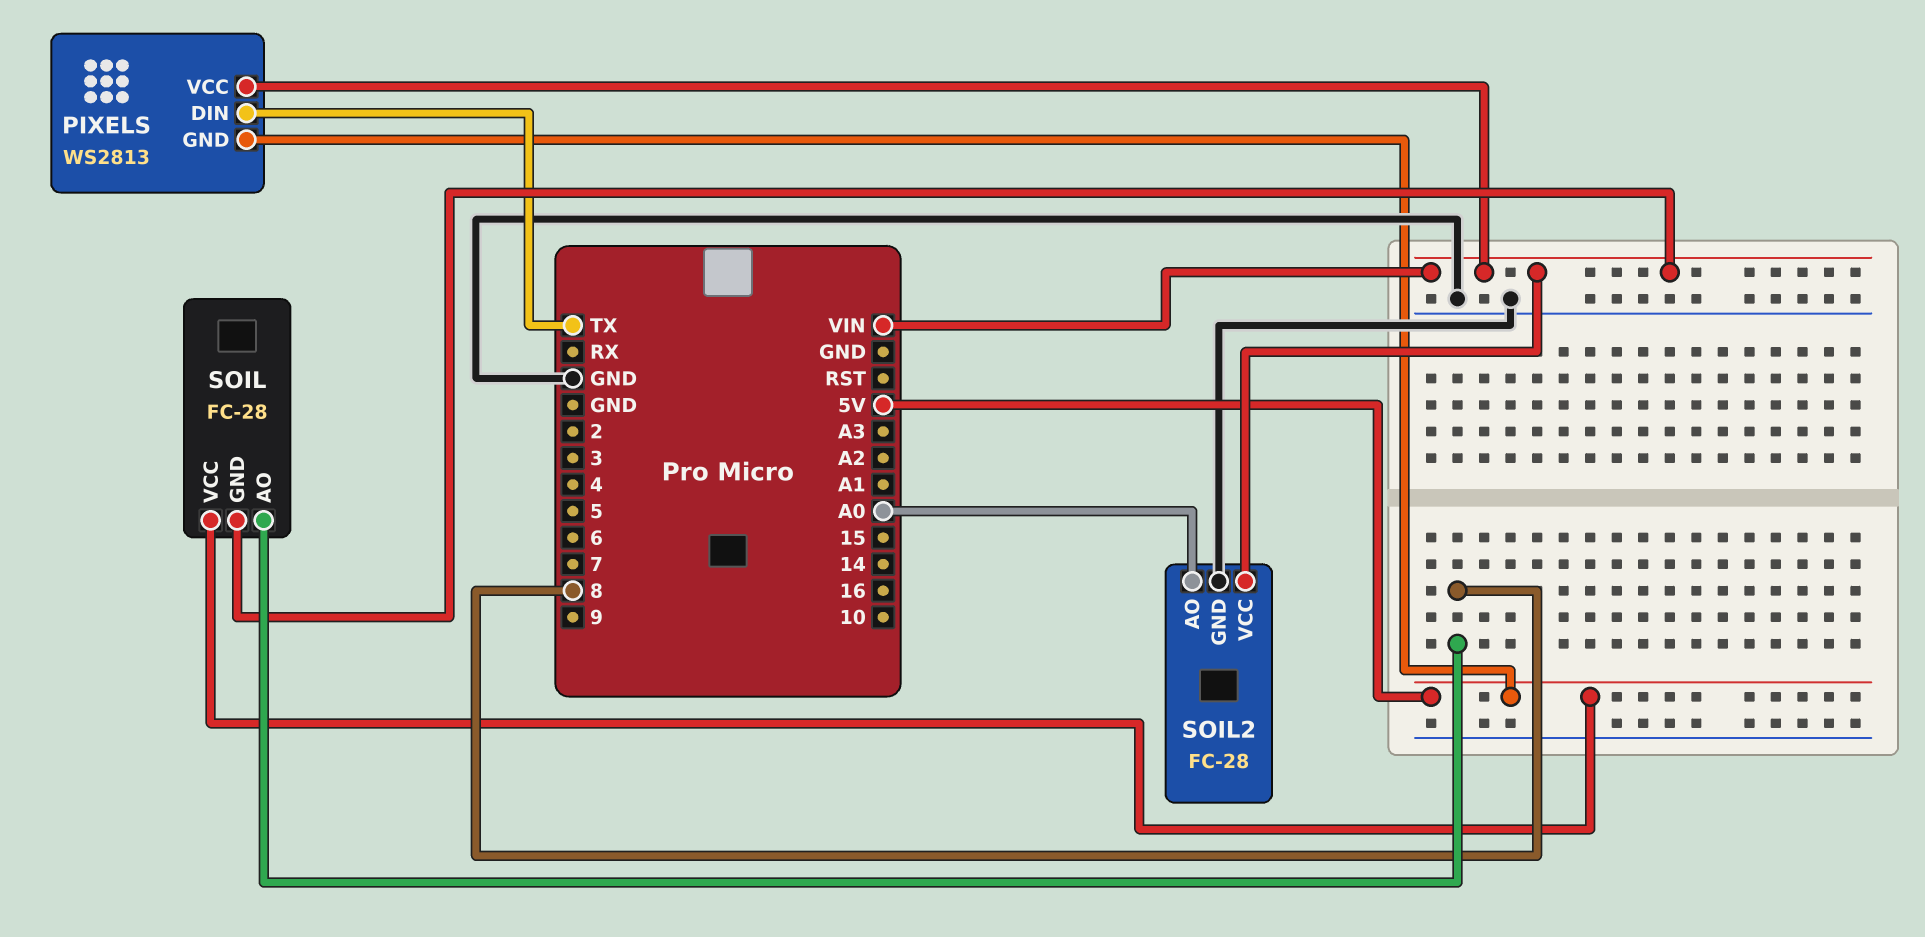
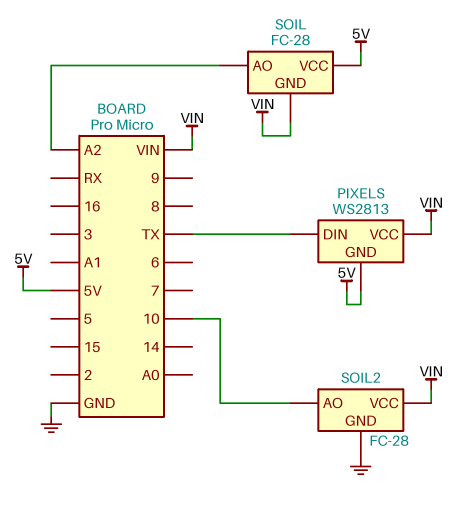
SOIL pin AO: 8 -> A2
SOIL2 pin AO: A0 -> 10

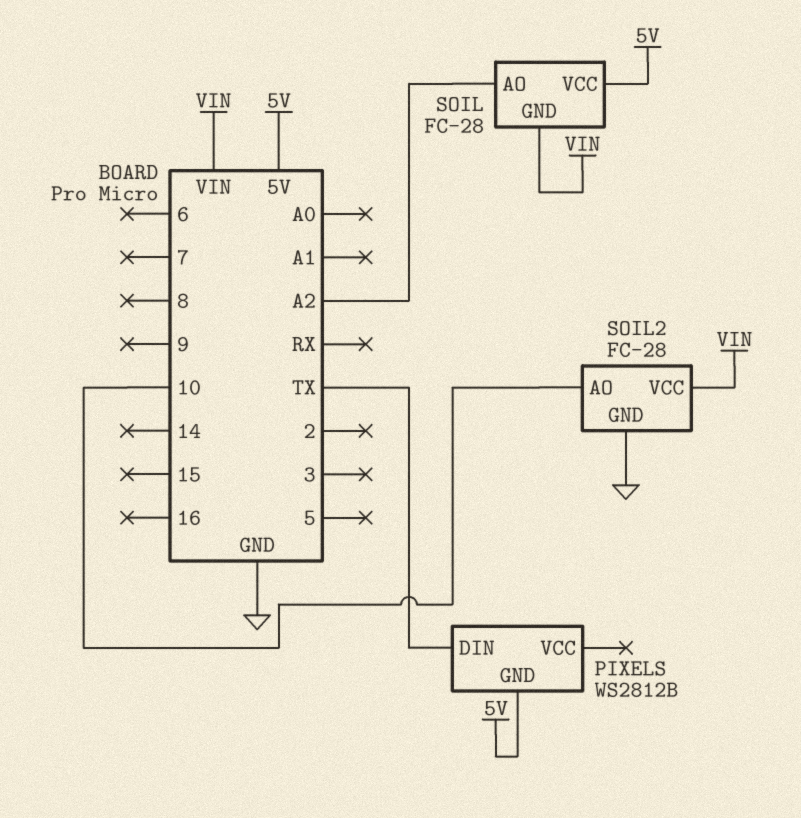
PIXELS: WS2813 -> WS2812B
PIXELS pin VCC: VIN -> none

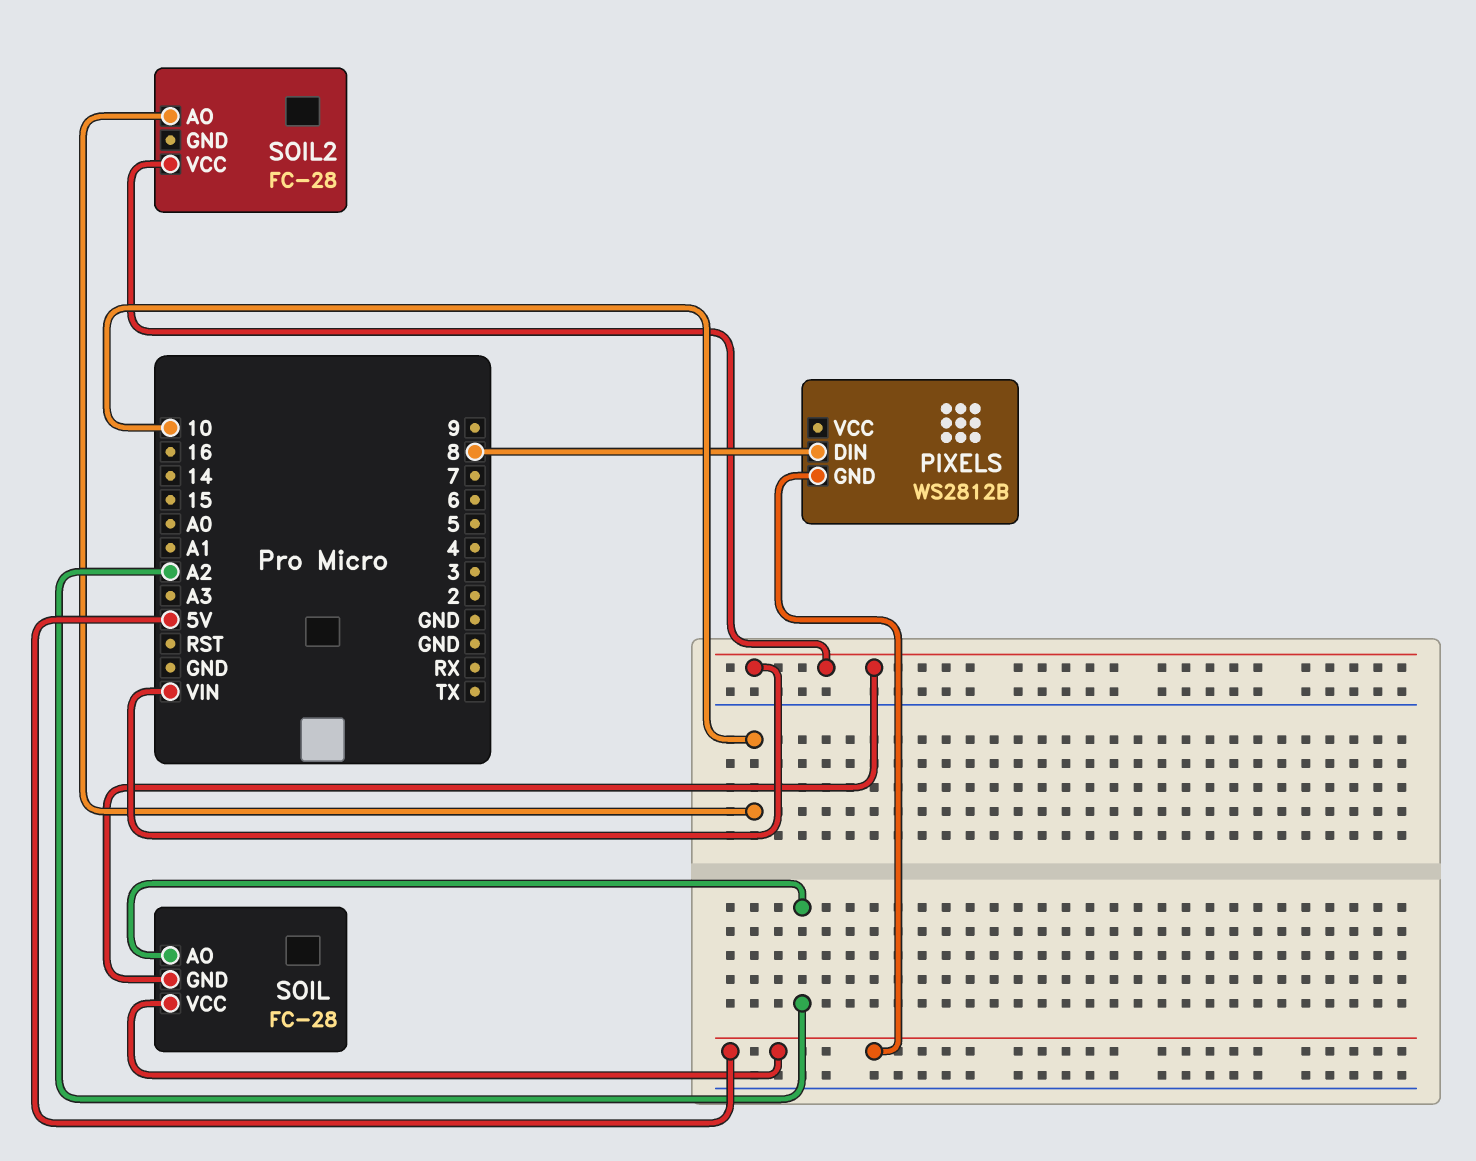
PIXELS pin DIN: TX -> 8
SOIL2 pin GND: GND -> none

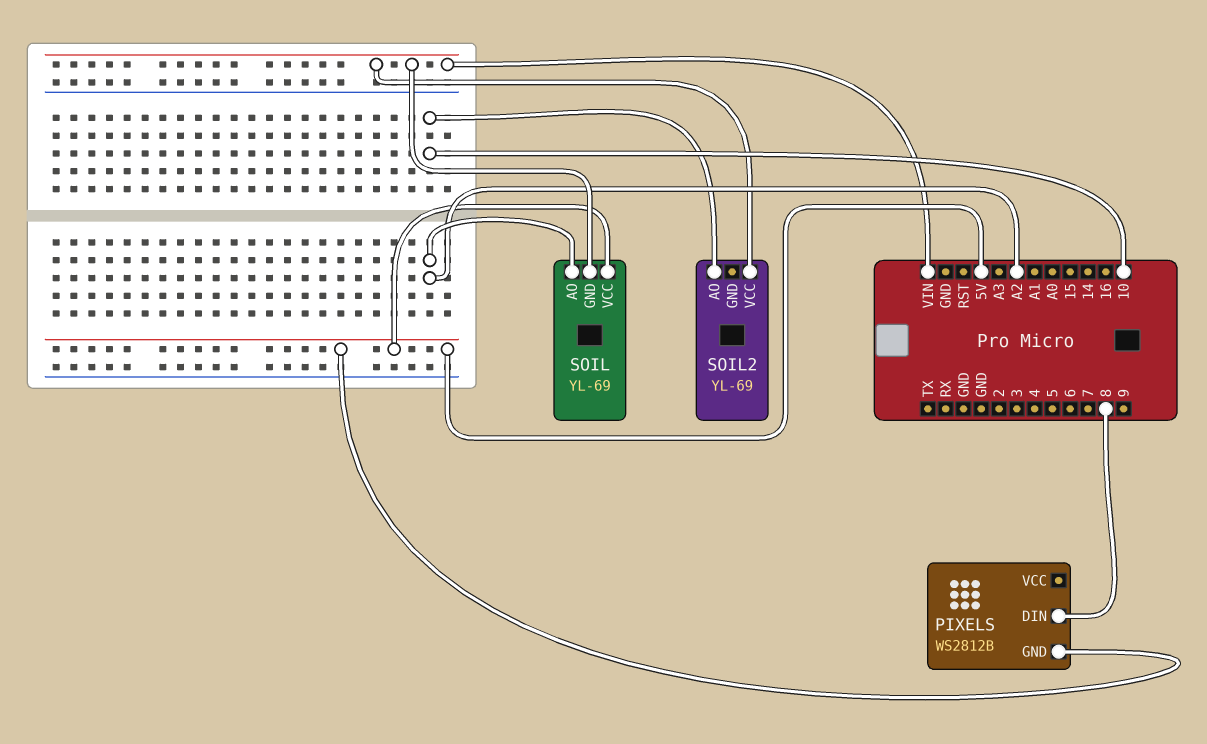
SOIL: FC-28 -> YL-69
SOIL2: FC-28 -> YL-69

